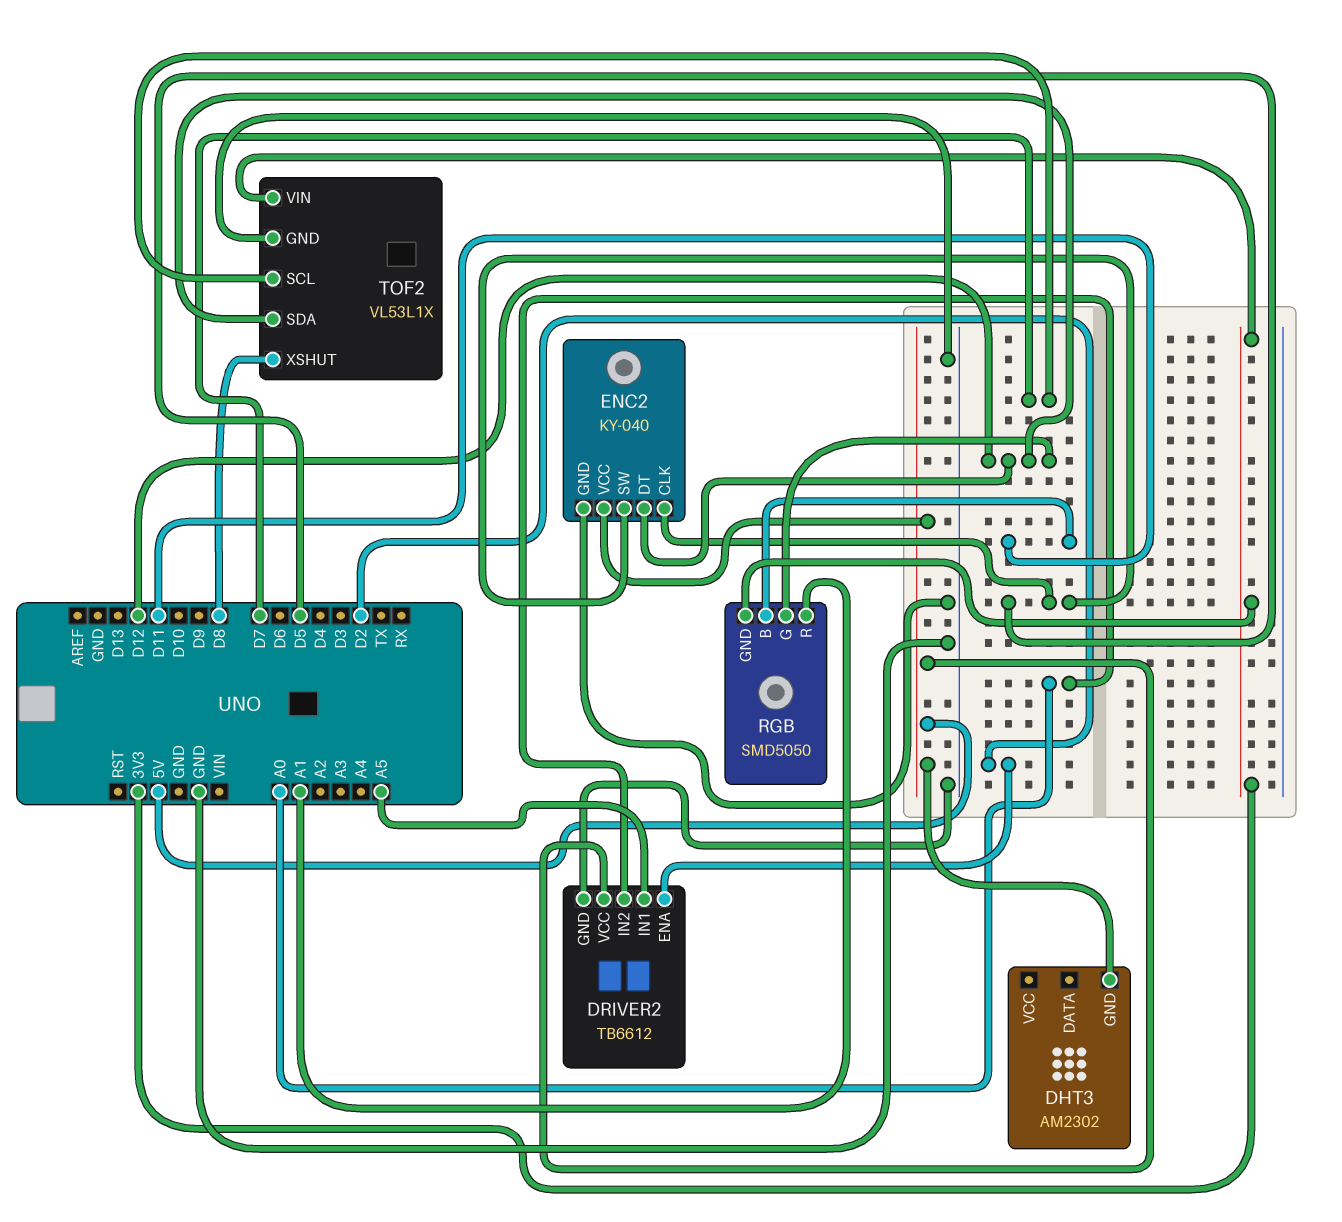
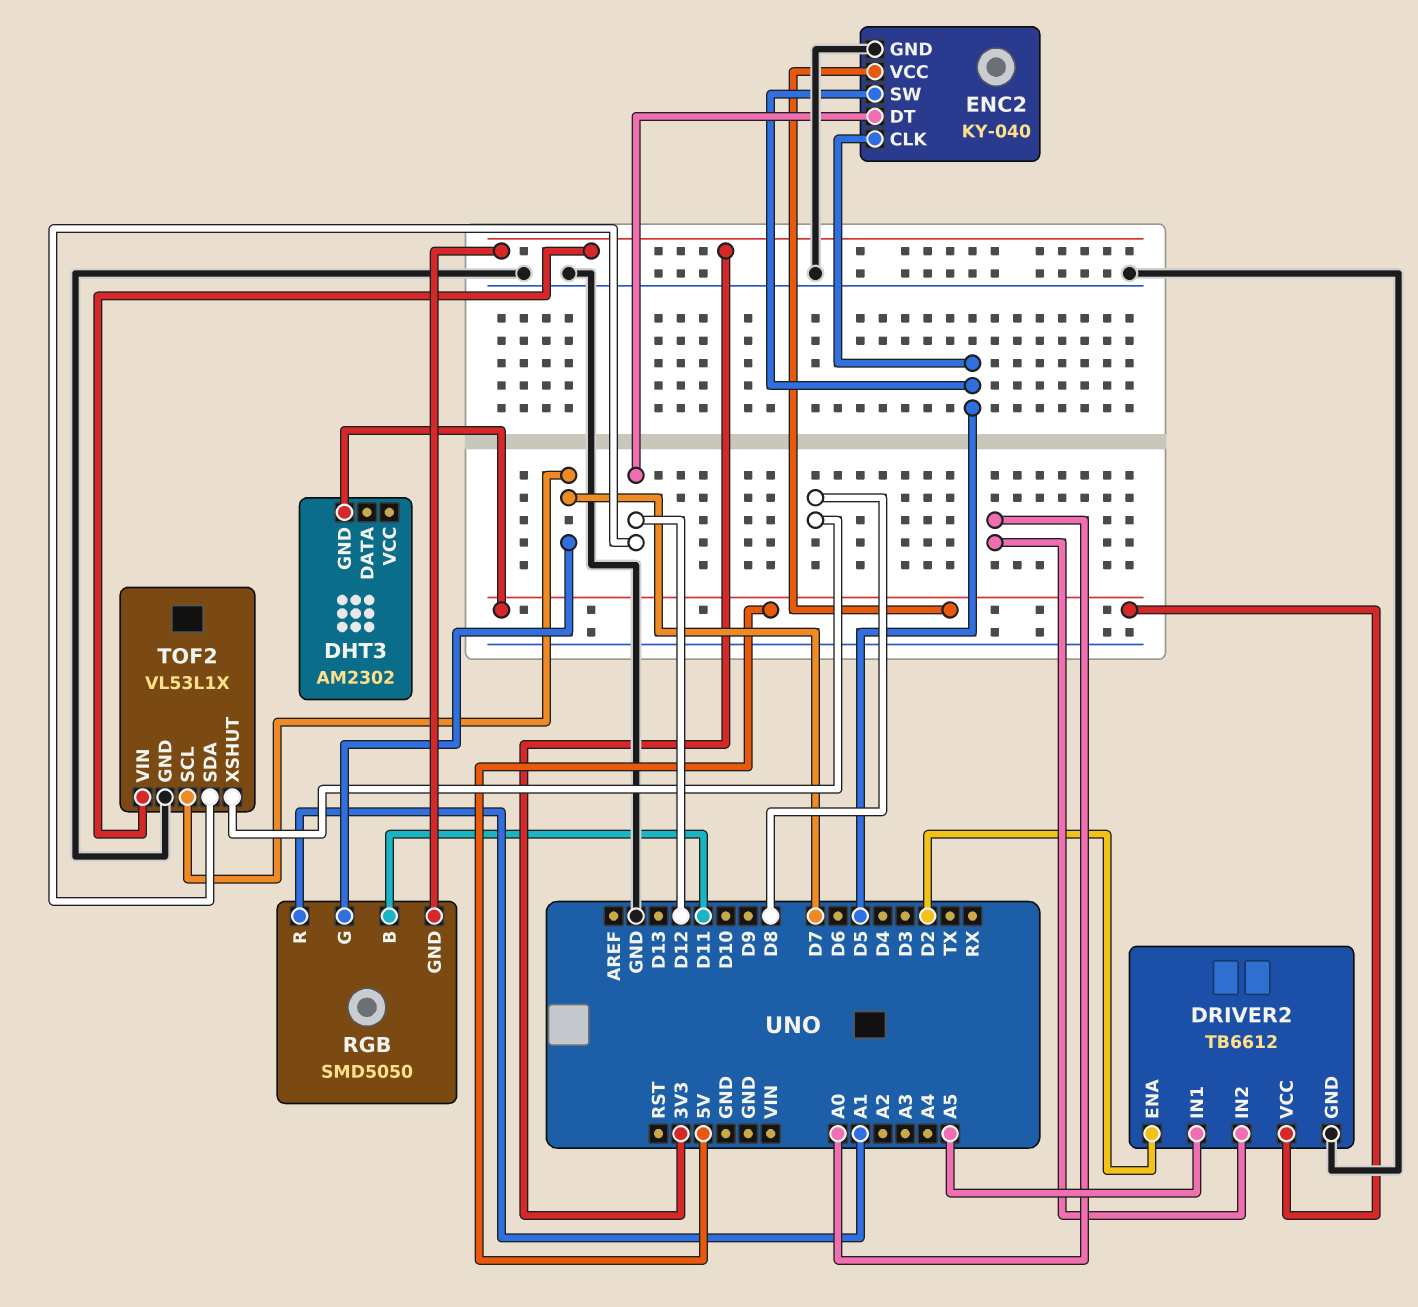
RGB pin G: D12 -> D7

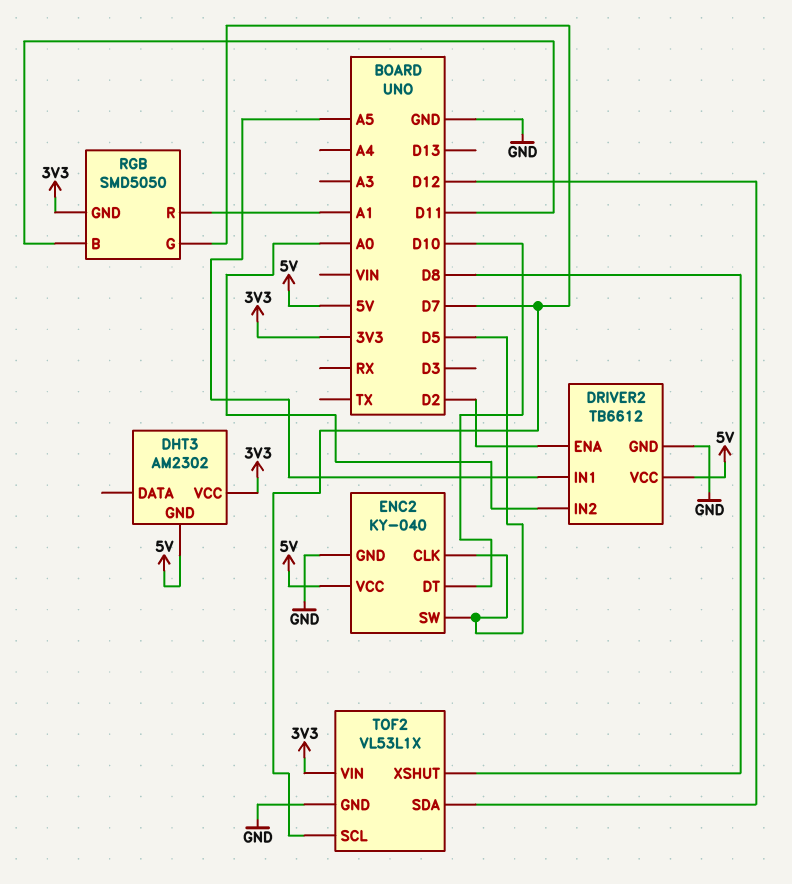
DHT3 pin VCC: none -> 3V3
ENC2 pin DT: D12 -> D10

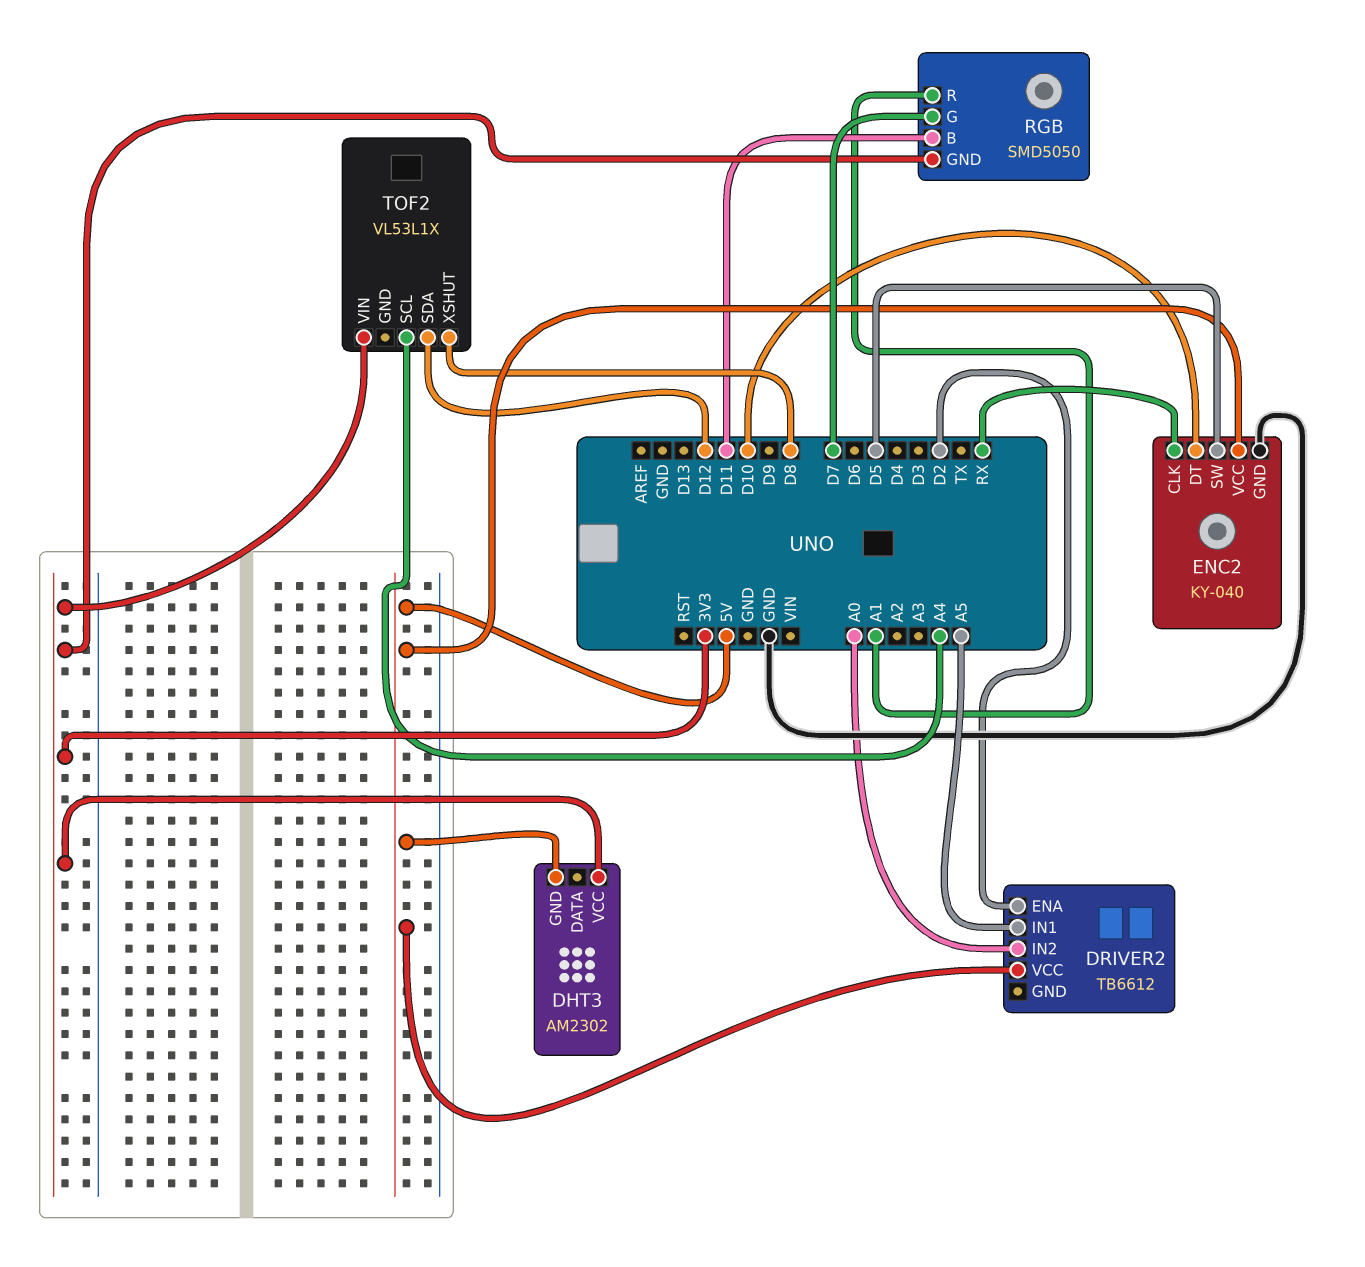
DRIVER2 pin GND: GND -> none
ENC2 pin CLK: D5 -> RX
TOF2 pin GND: GND -> none
TOF2 pin SCL: D7 -> A4

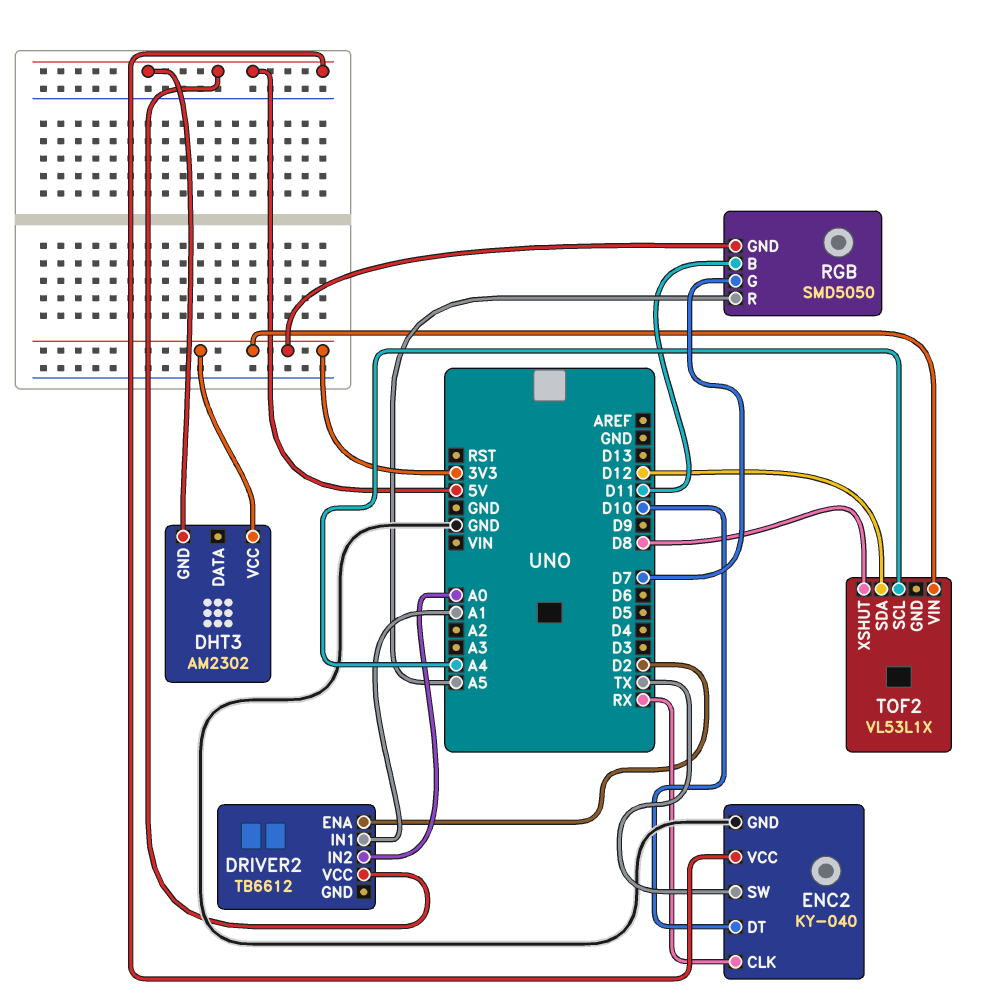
DRIVER2 pin IN1: A5 -> A1
ENC2 pin SW: D5 -> TX
RGB pin R: A1 -> A5

